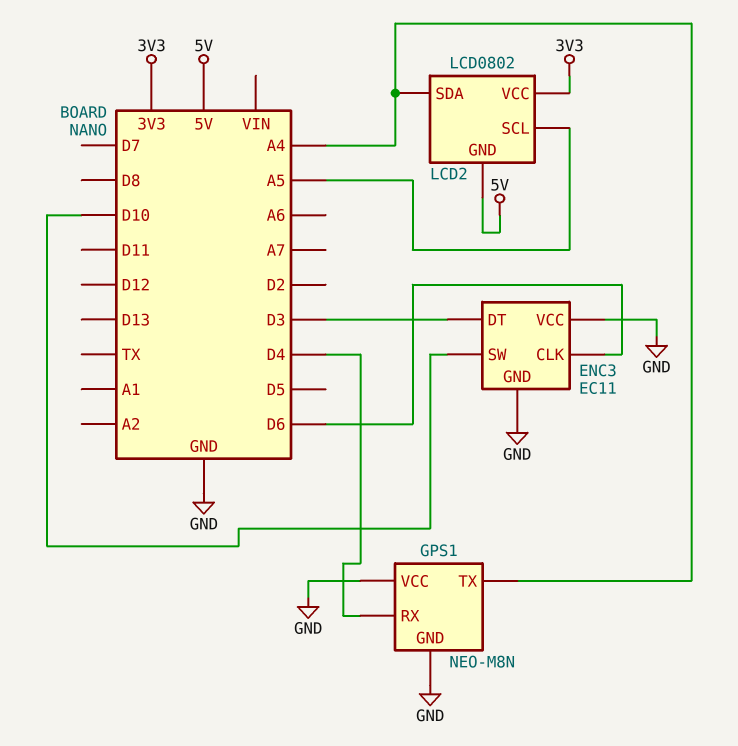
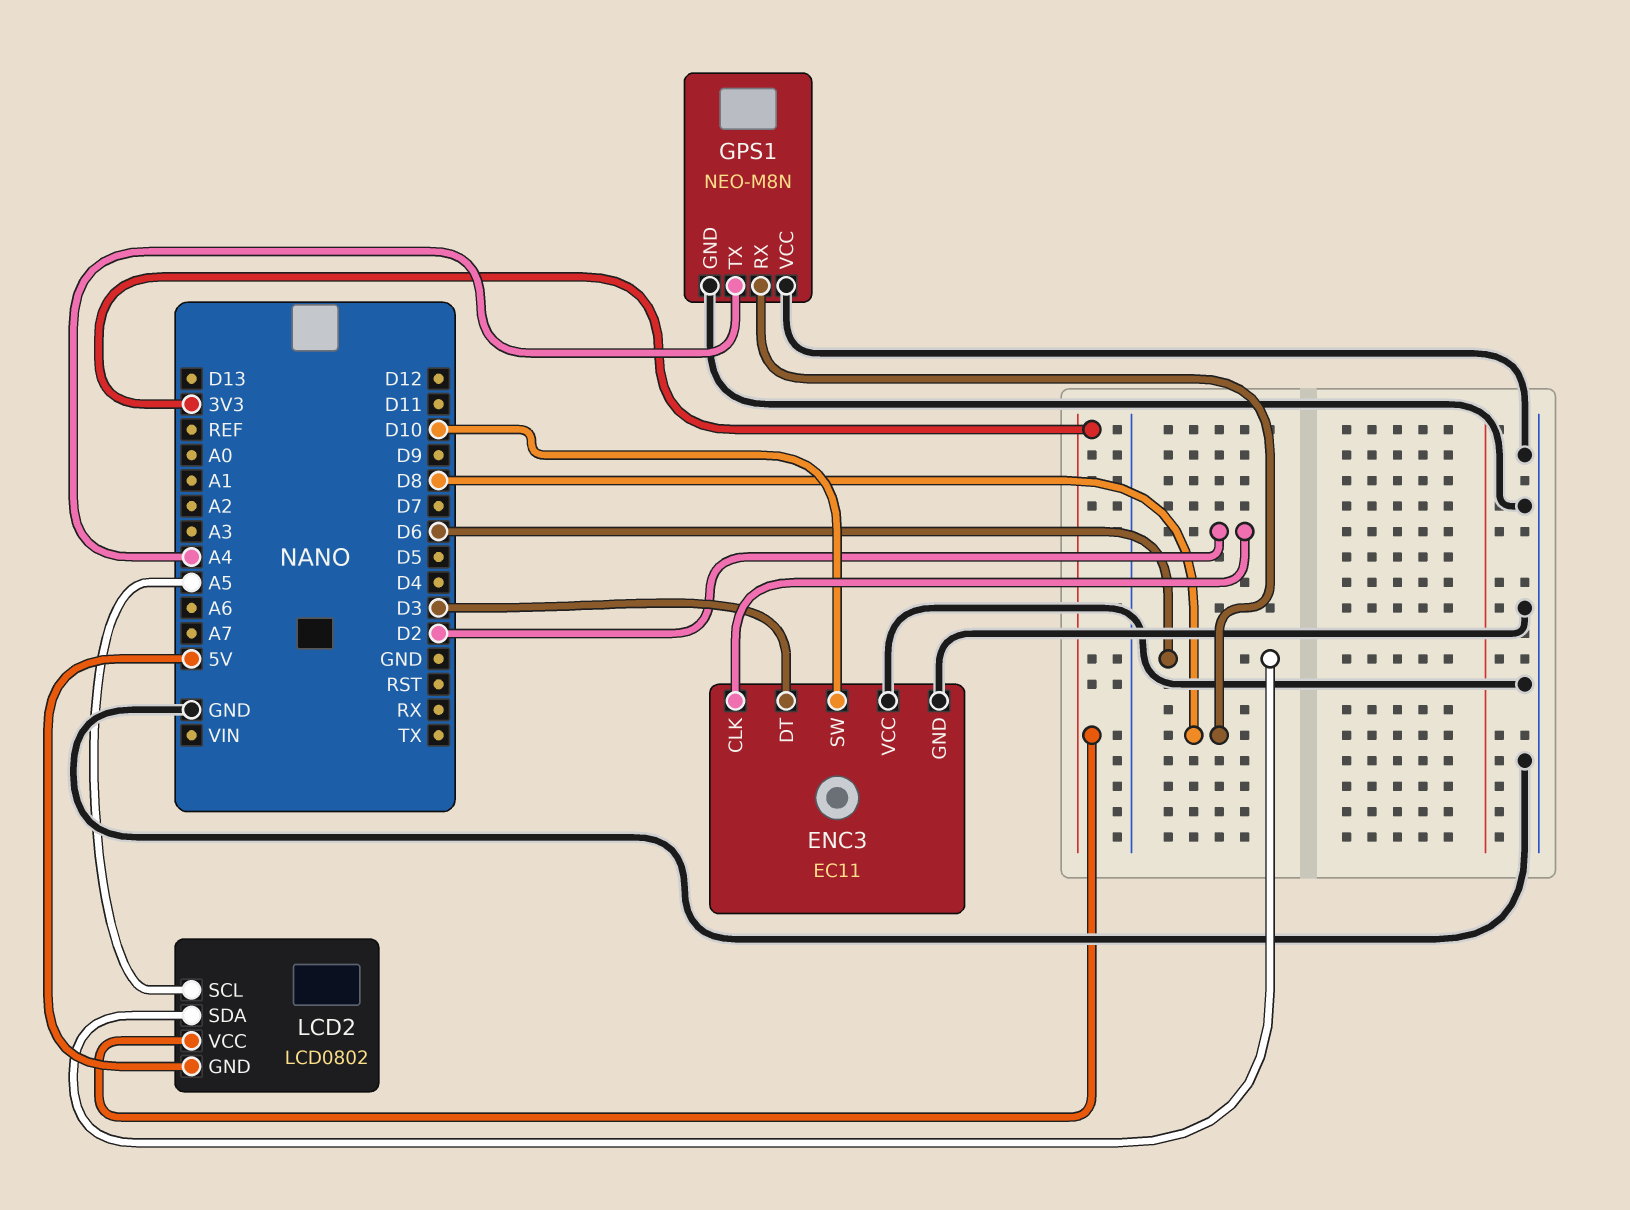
ENC3 pin CLK: D6 -> D2
GPS1 pin RX: D4 -> D8
LCD2 pin SDA: A4 -> D6

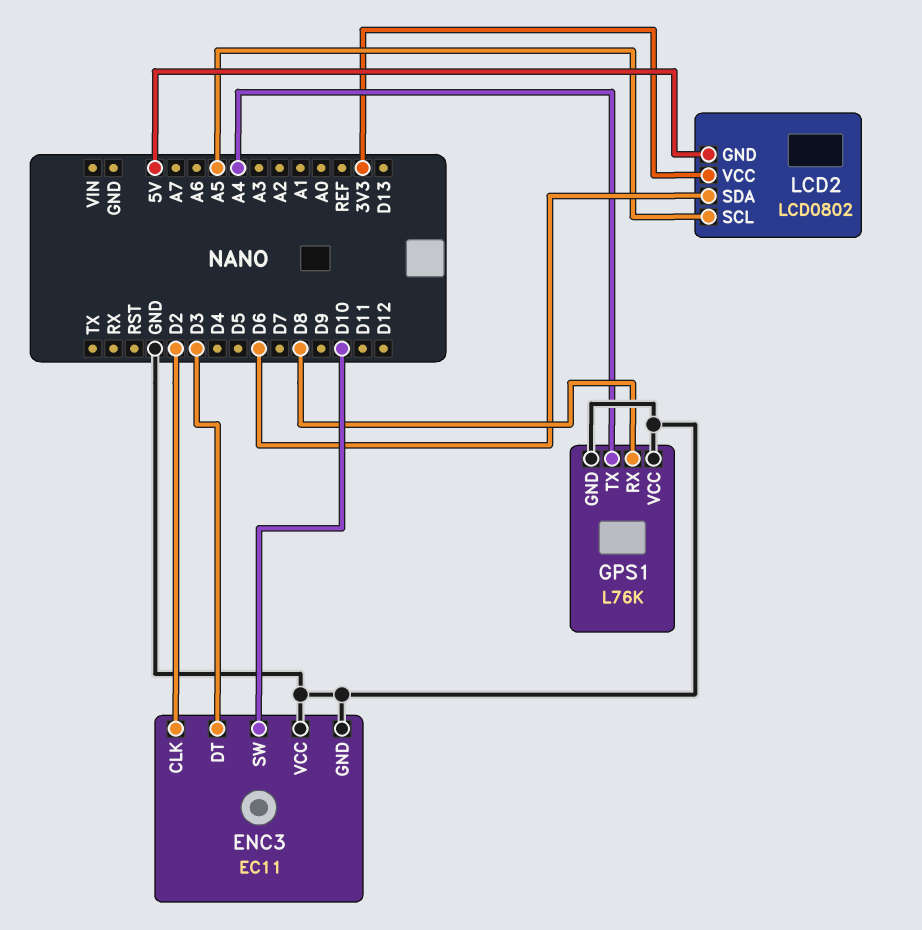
GPS1: NEO-M8N -> L76K

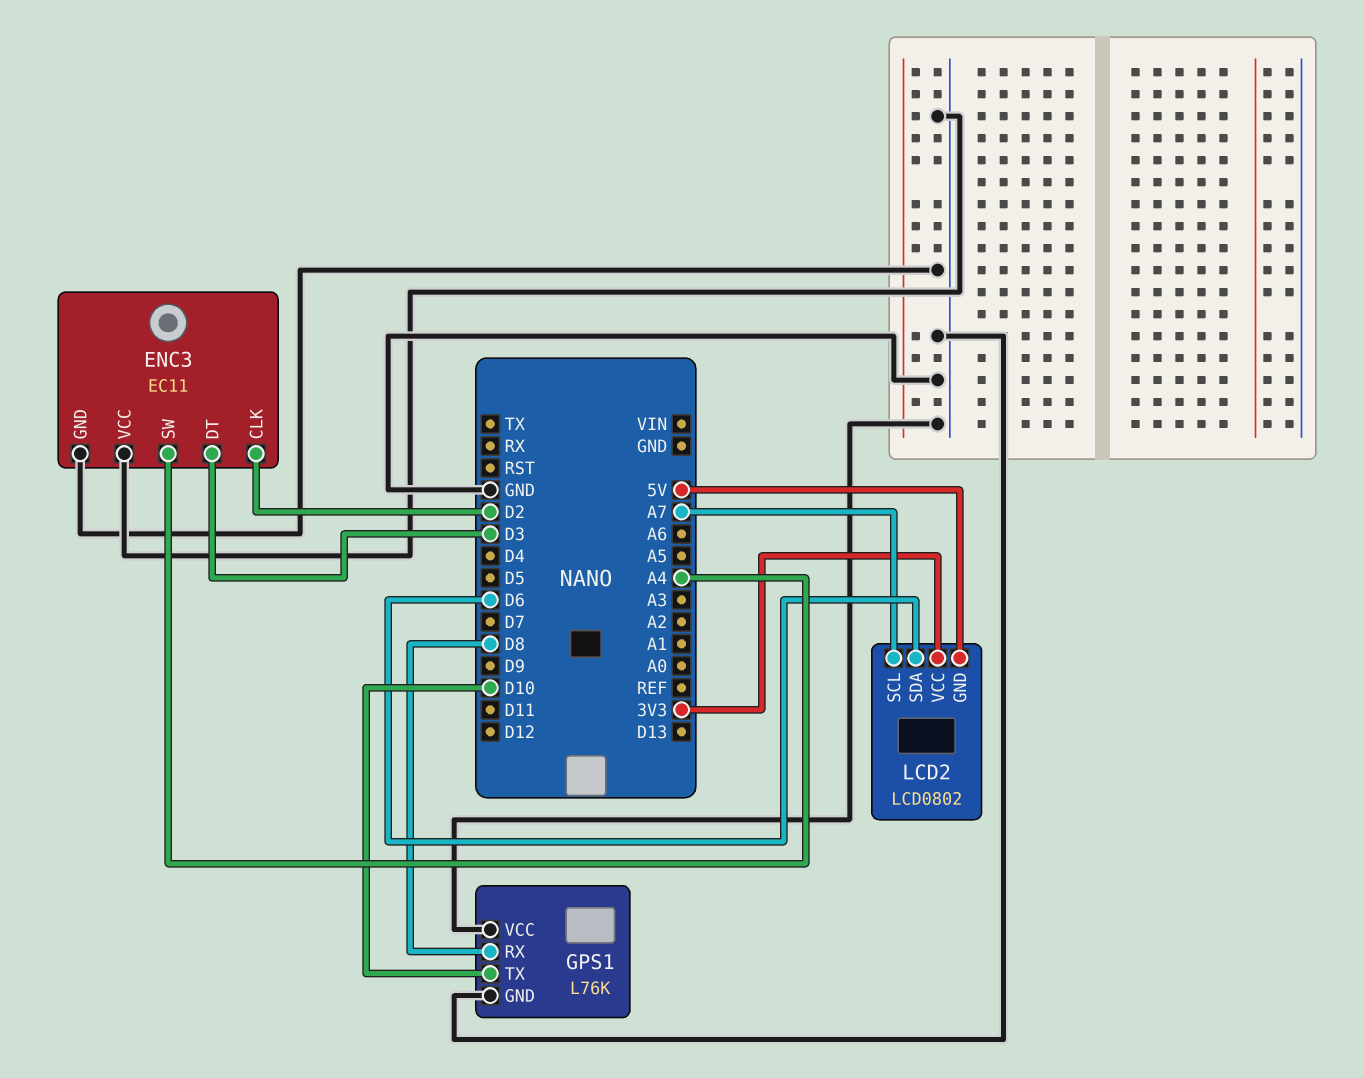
ENC3 pin SW: D10 -> A4
GPS1 pin TX: A4 -> D10
LCD2 pin SCL: A5 -> A7

